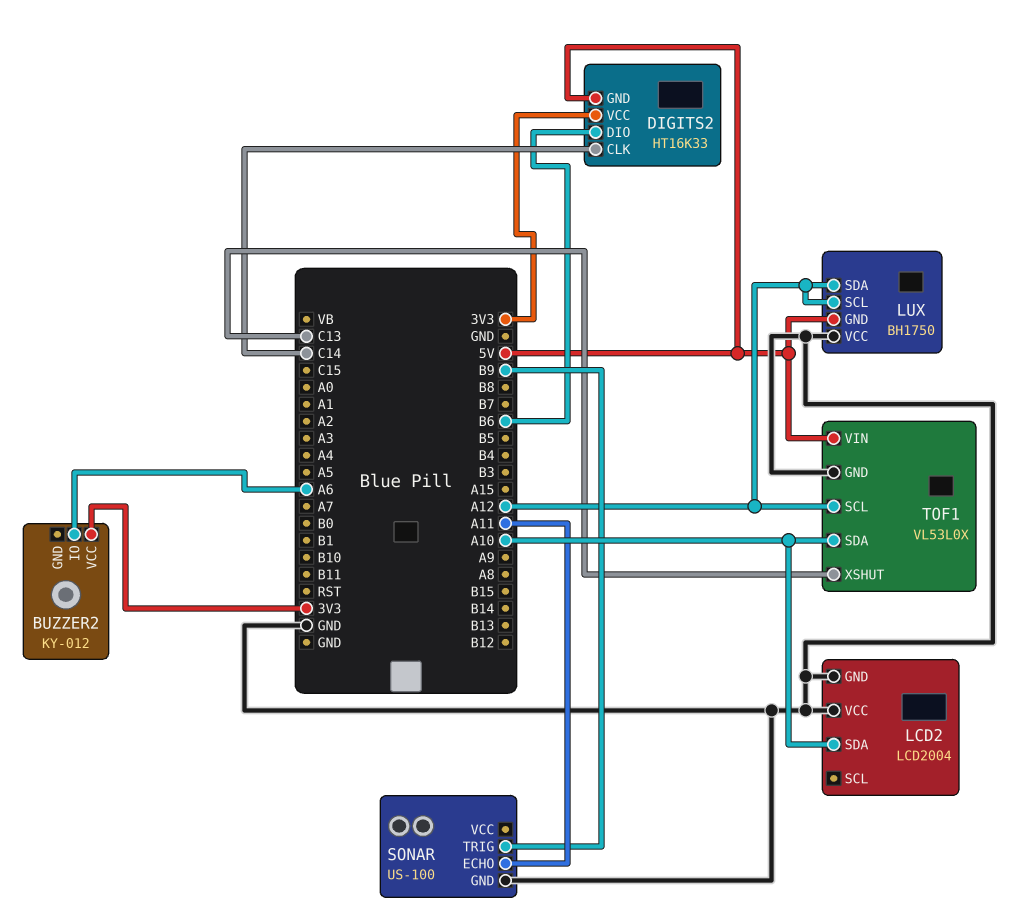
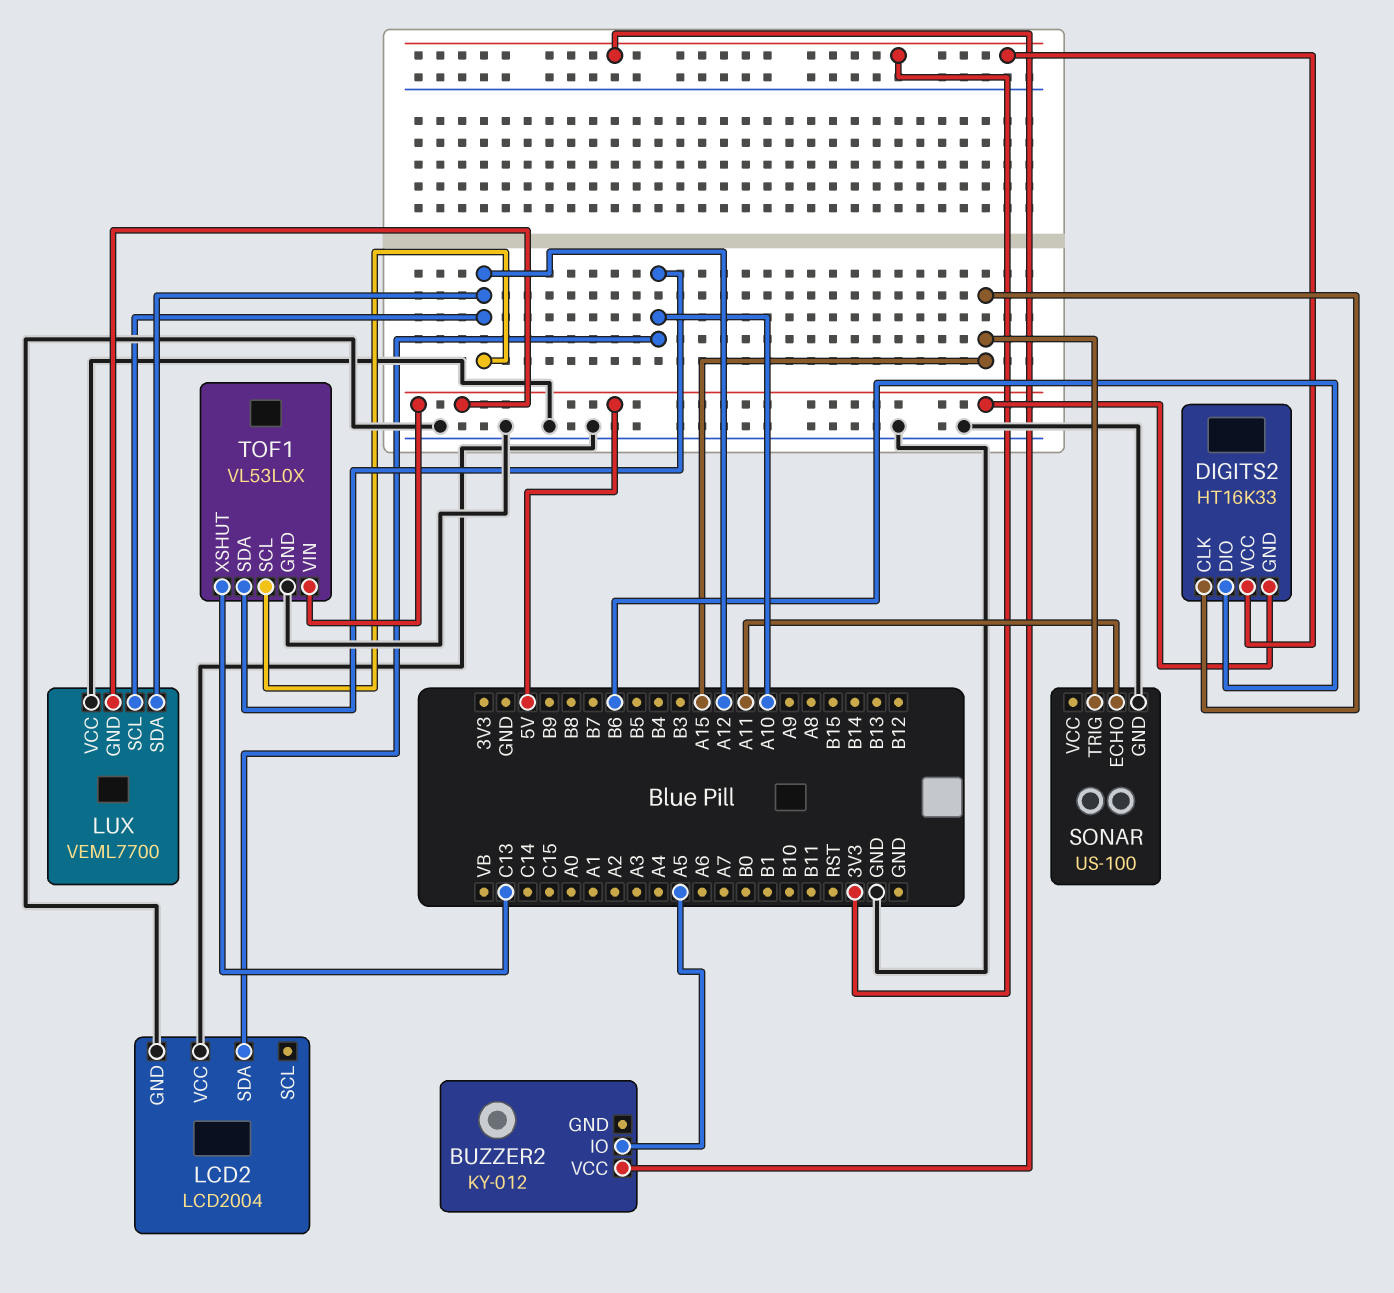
BUZZER2 pin IO: A6 -> A5
DIGITS2 pin CLK: C14 -> A15
LUX: BH1750 -> VEML7700
SONAR pin TRIG: B9 -> A15

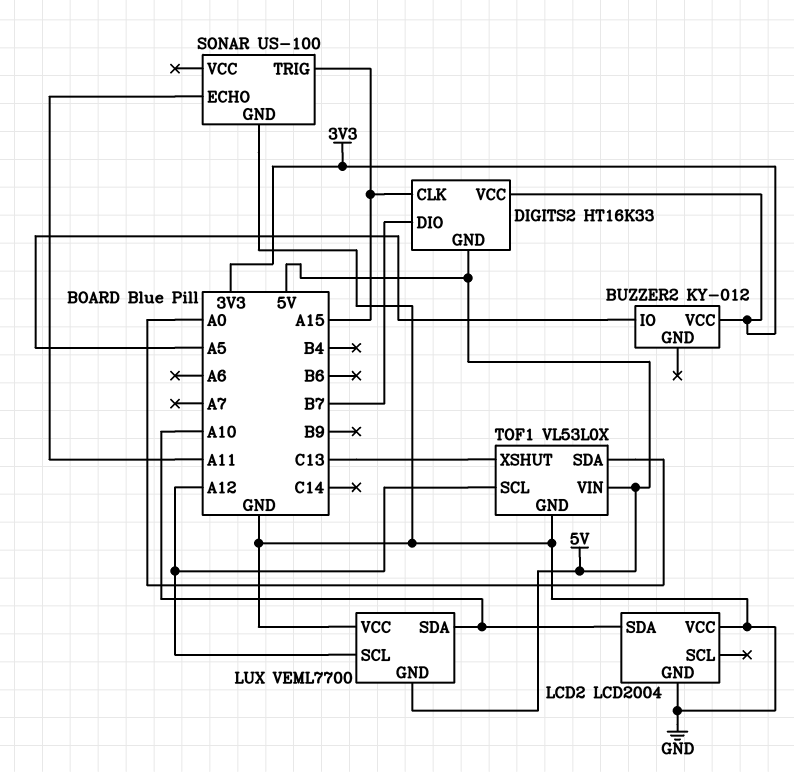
DIGITS2 pin DIO: B6 -> B7
LUX pin SDA: A12 -> A10
TOF1 pin SDA: A10 -> A0

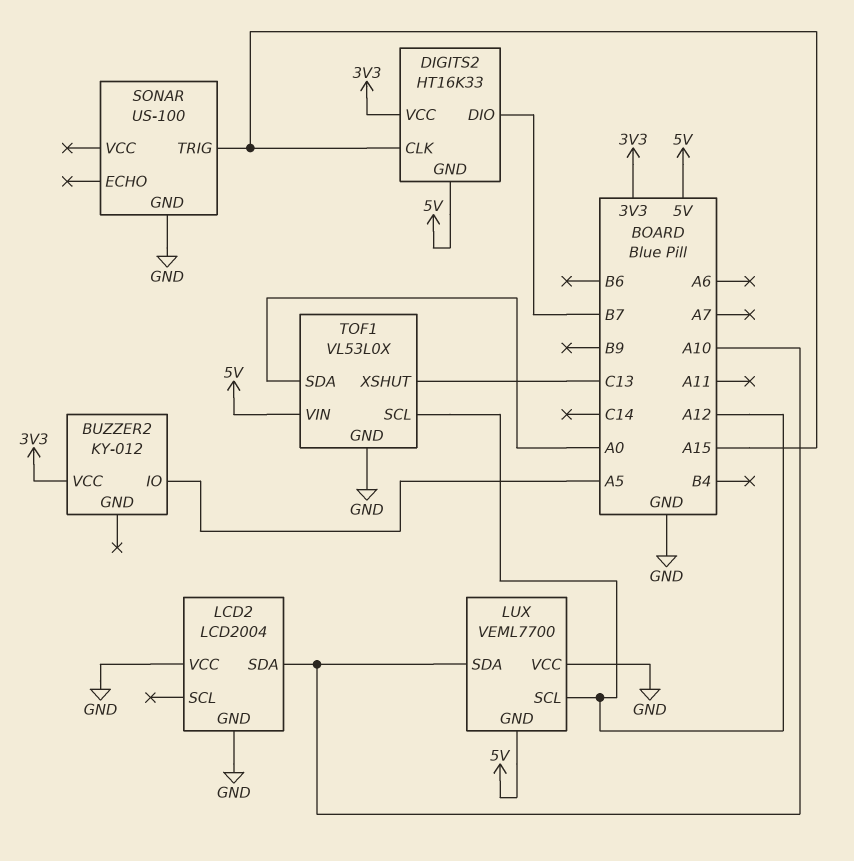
SONAR pin ECHO: A11 -> none

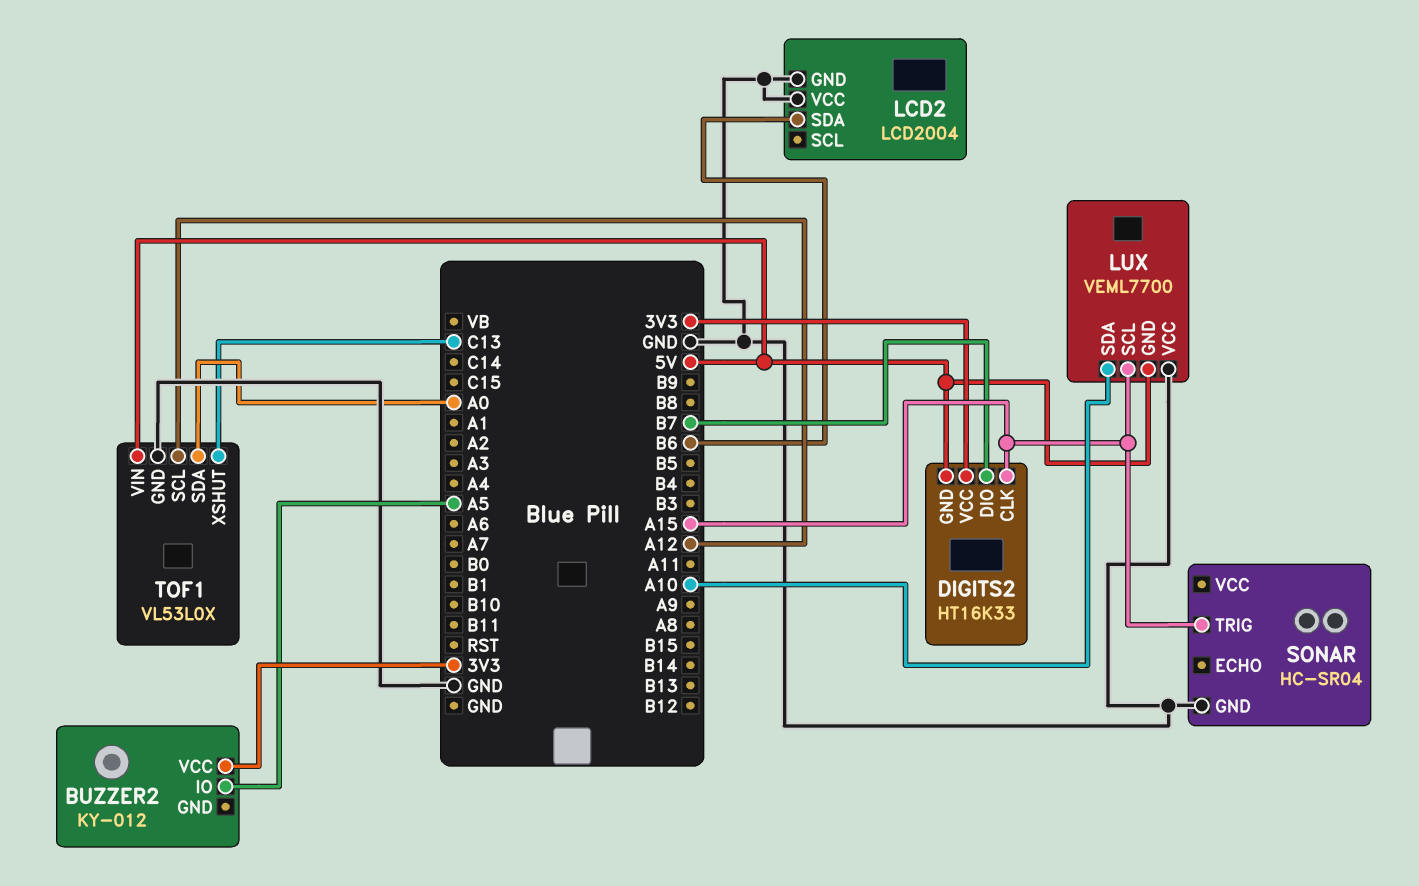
LCD2 pin SDA: A10 -> B6
LUX pin SCL: A12 -> A15
SONAR: US-100 -> HC-SR04

